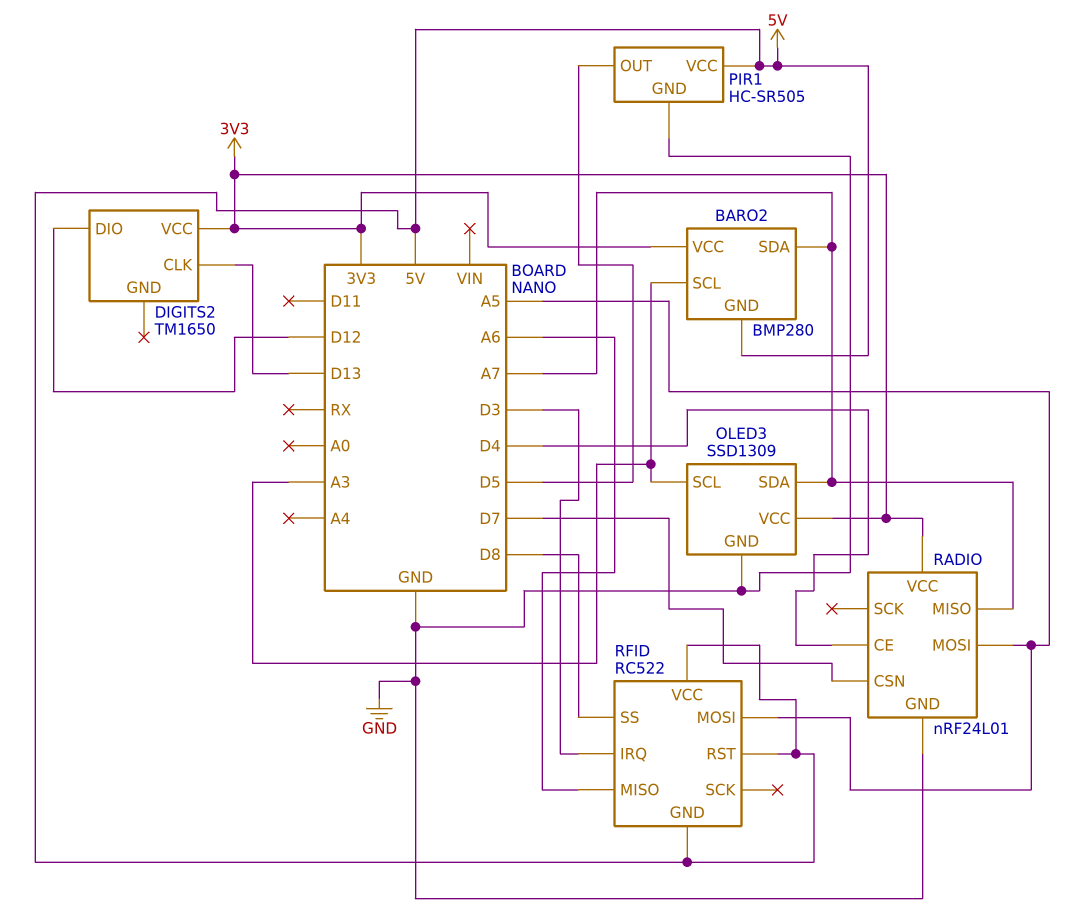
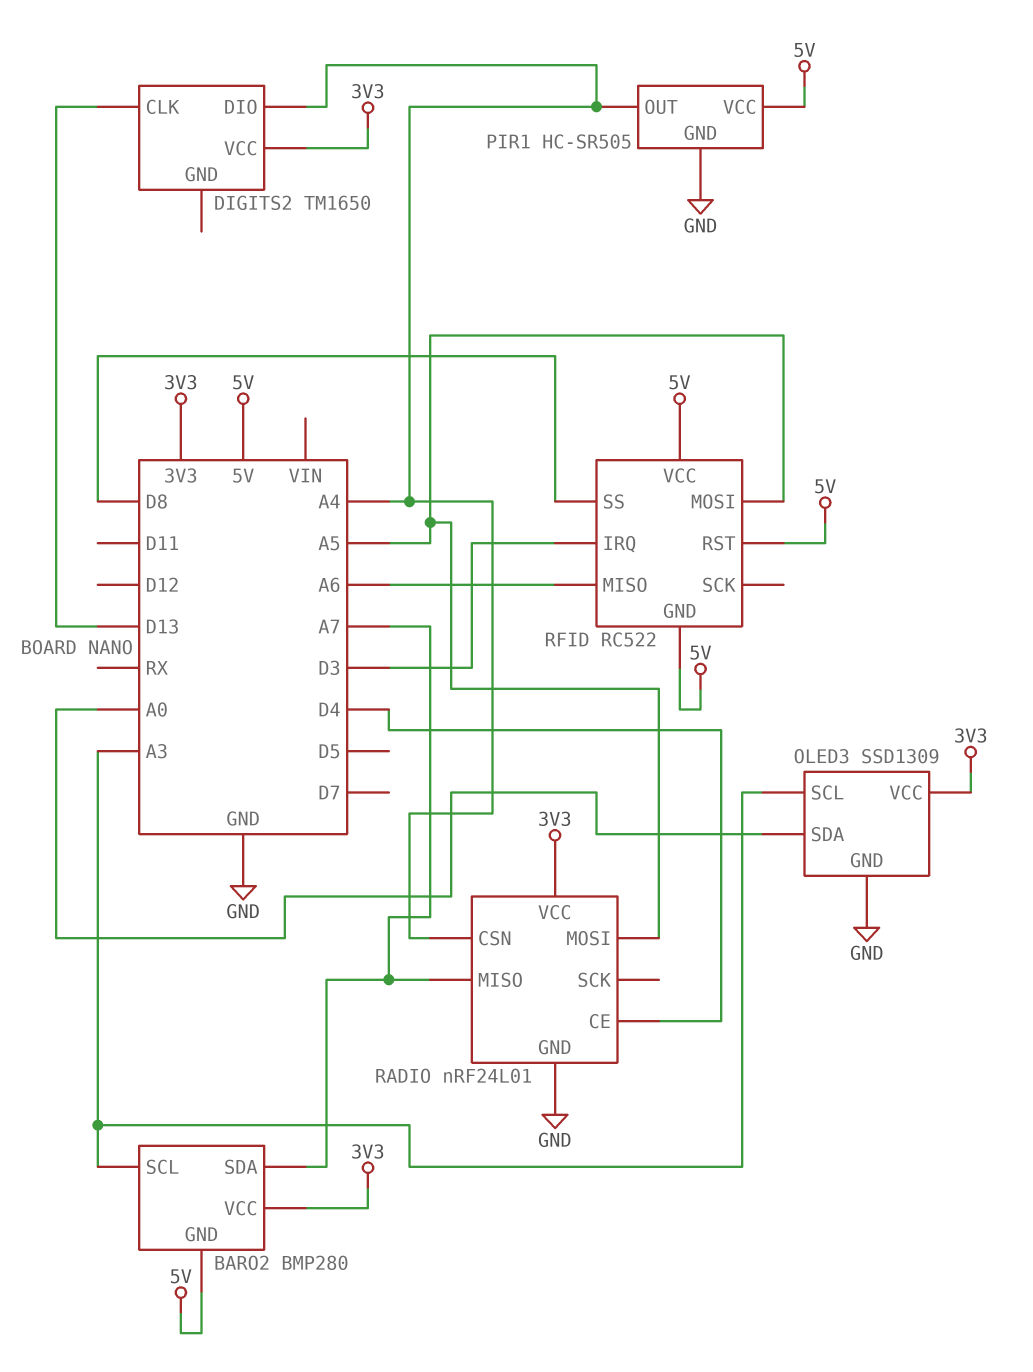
DIGITS2 pin DIO: D12 -> A4
OLED3 pin SDA: A7 -> A0
PIR1 pin OUT: D5 -> A4
RADIO pin CSN: D7 -> A4

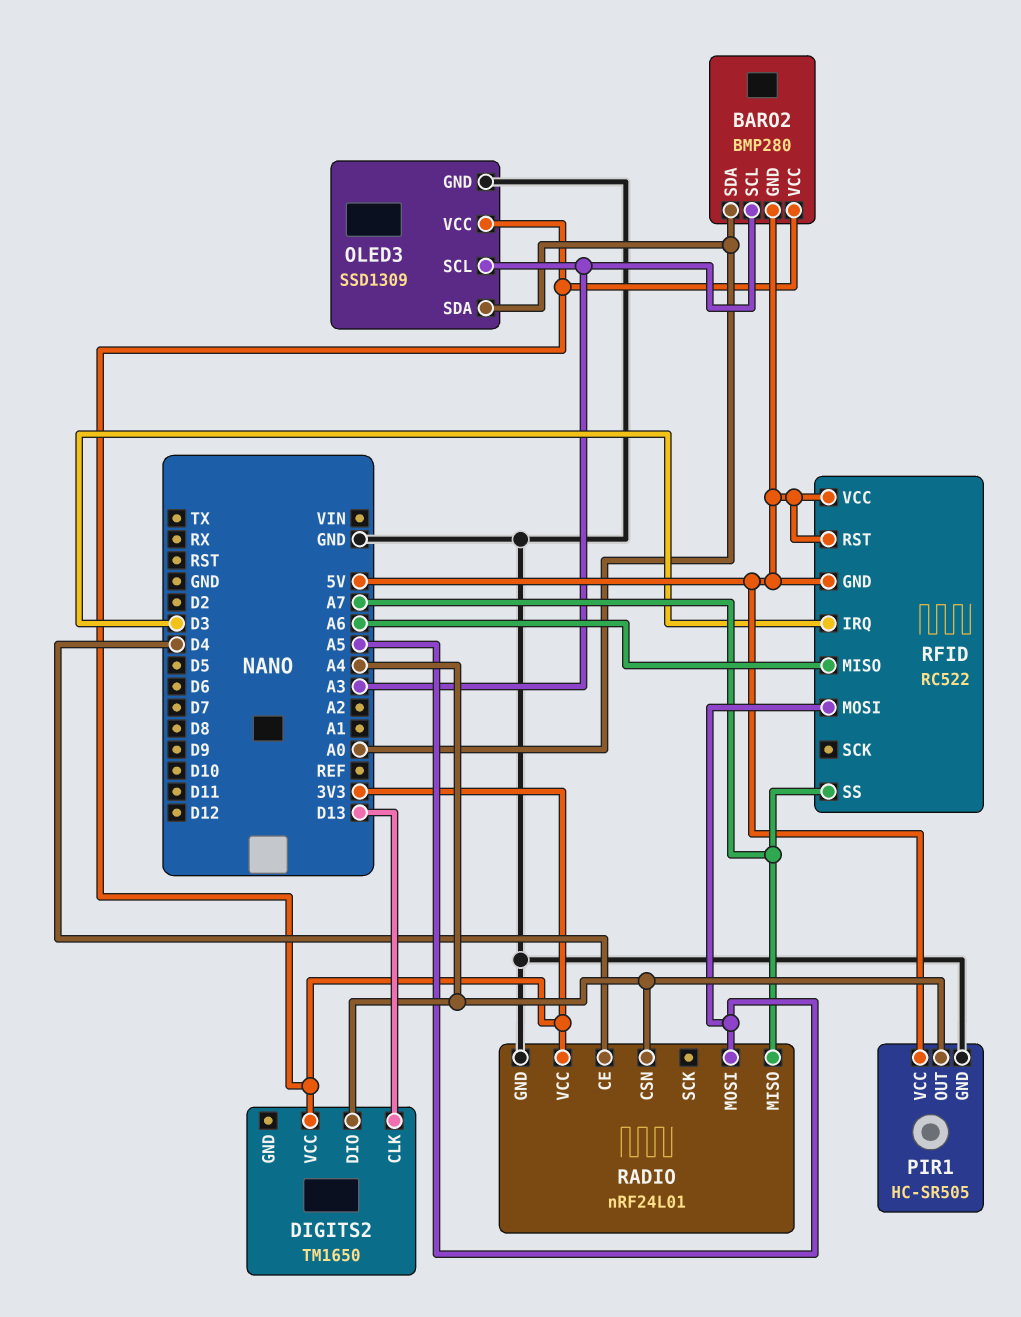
BARO2 pin SDA: A7 -> A0
RFID pin SS: D8 -> A7

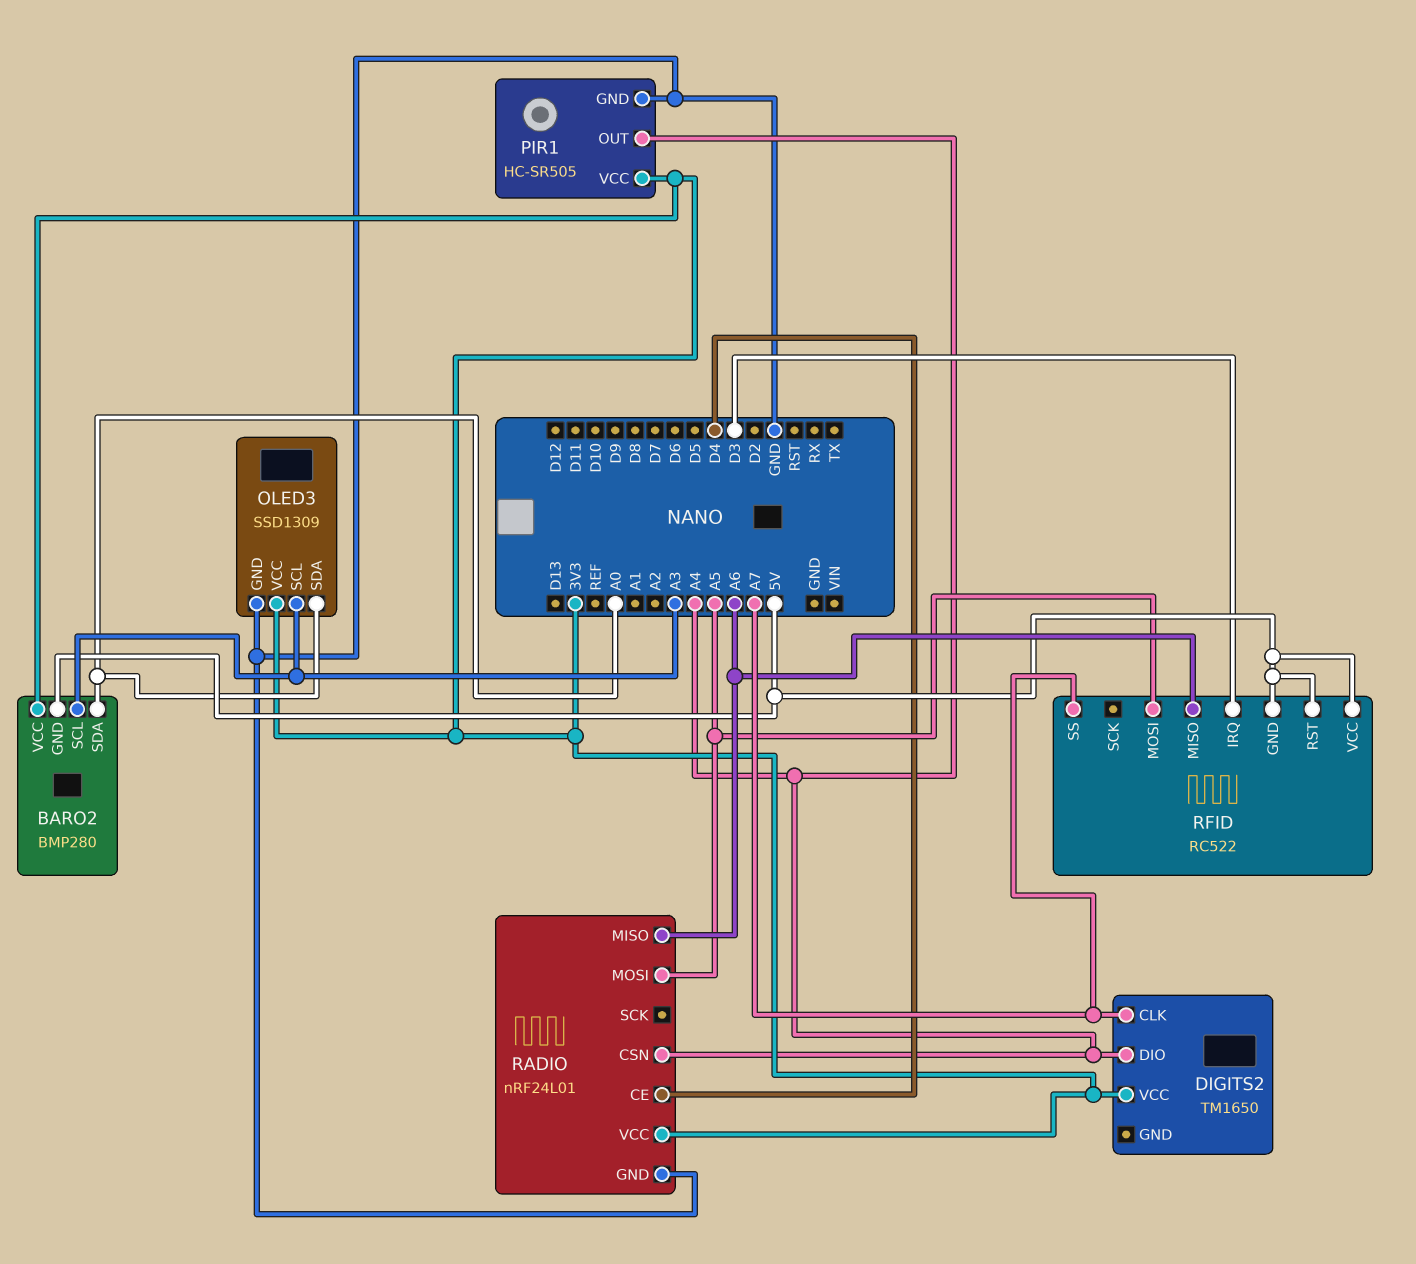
DIGITS2 pin CLK: D13 -> A7
PIR1 pin VCC: 5V -> 3V3
RADIO pin MISO: A7 -> A6

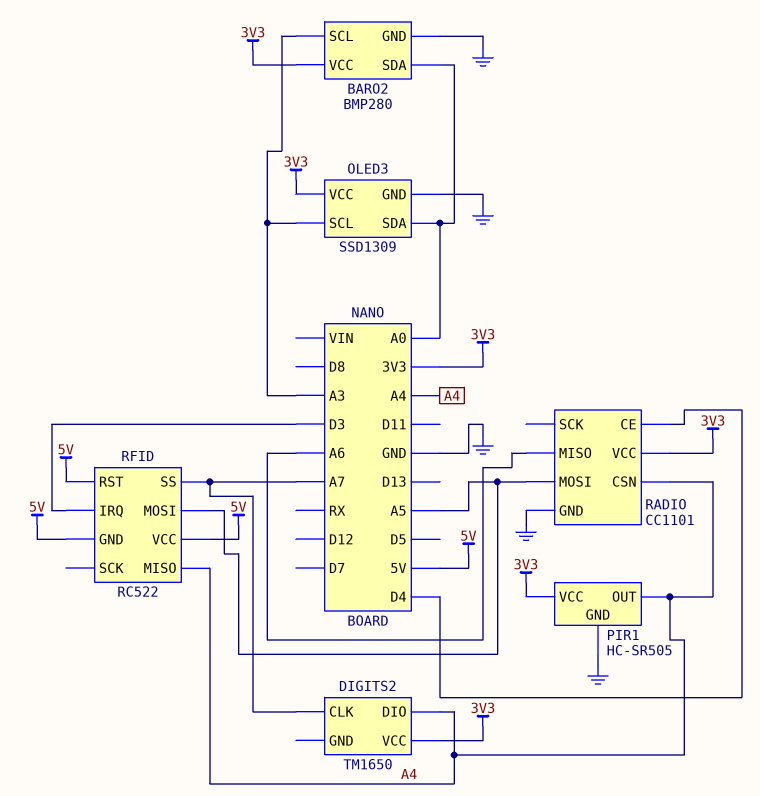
BARO2 pin GND: 5V -> GND
RADIO: nRF24L01 -> CC1101
RFID pin MISO: A6 -> A4

